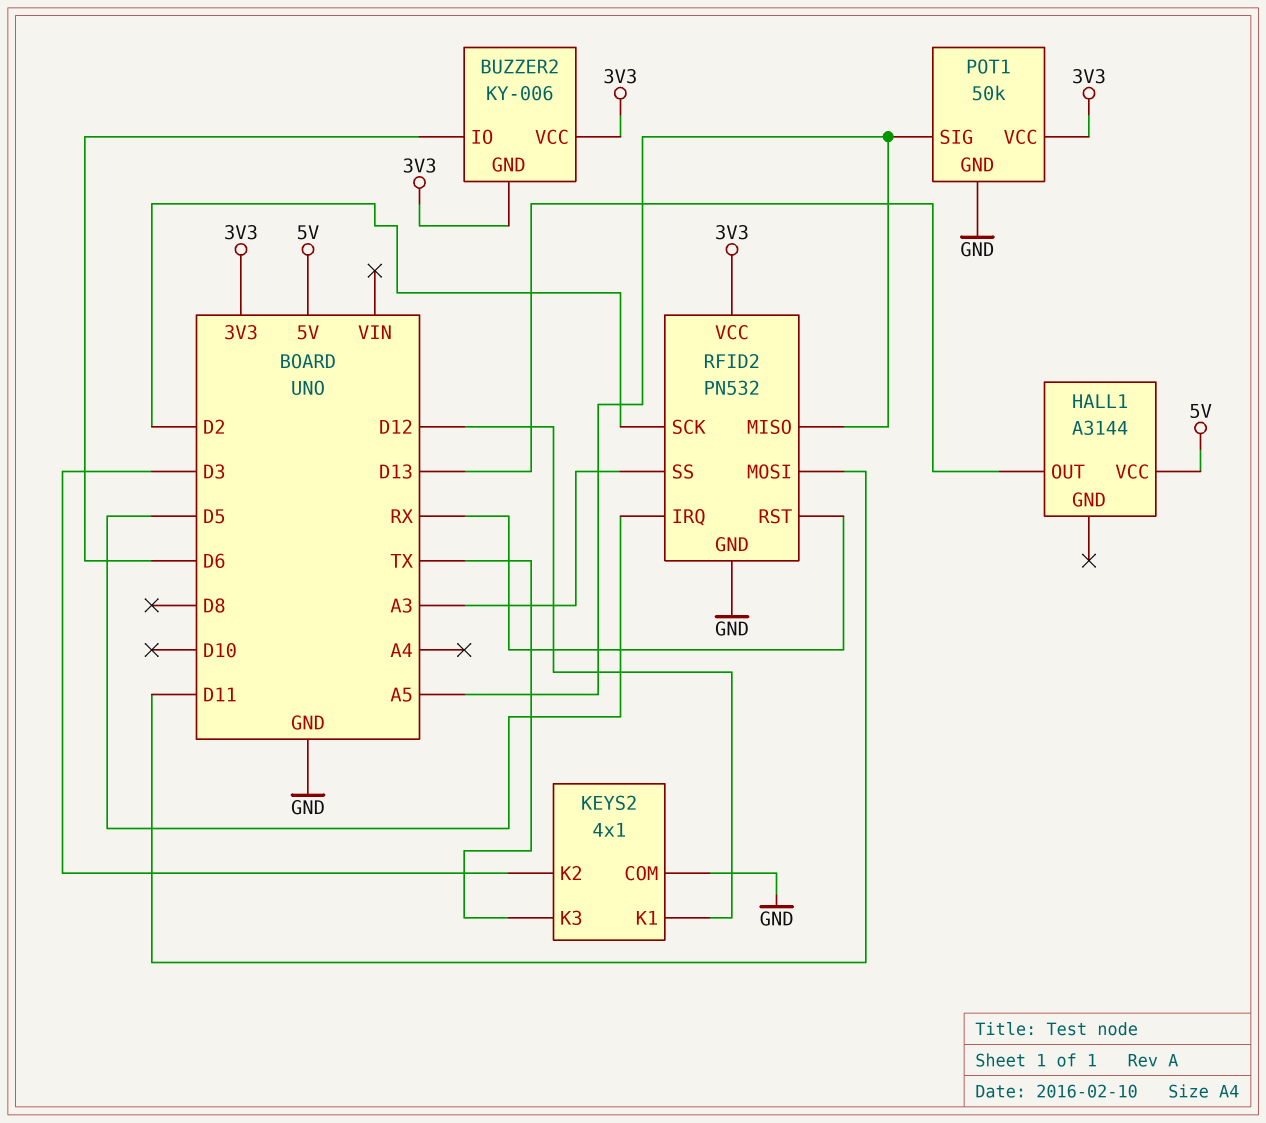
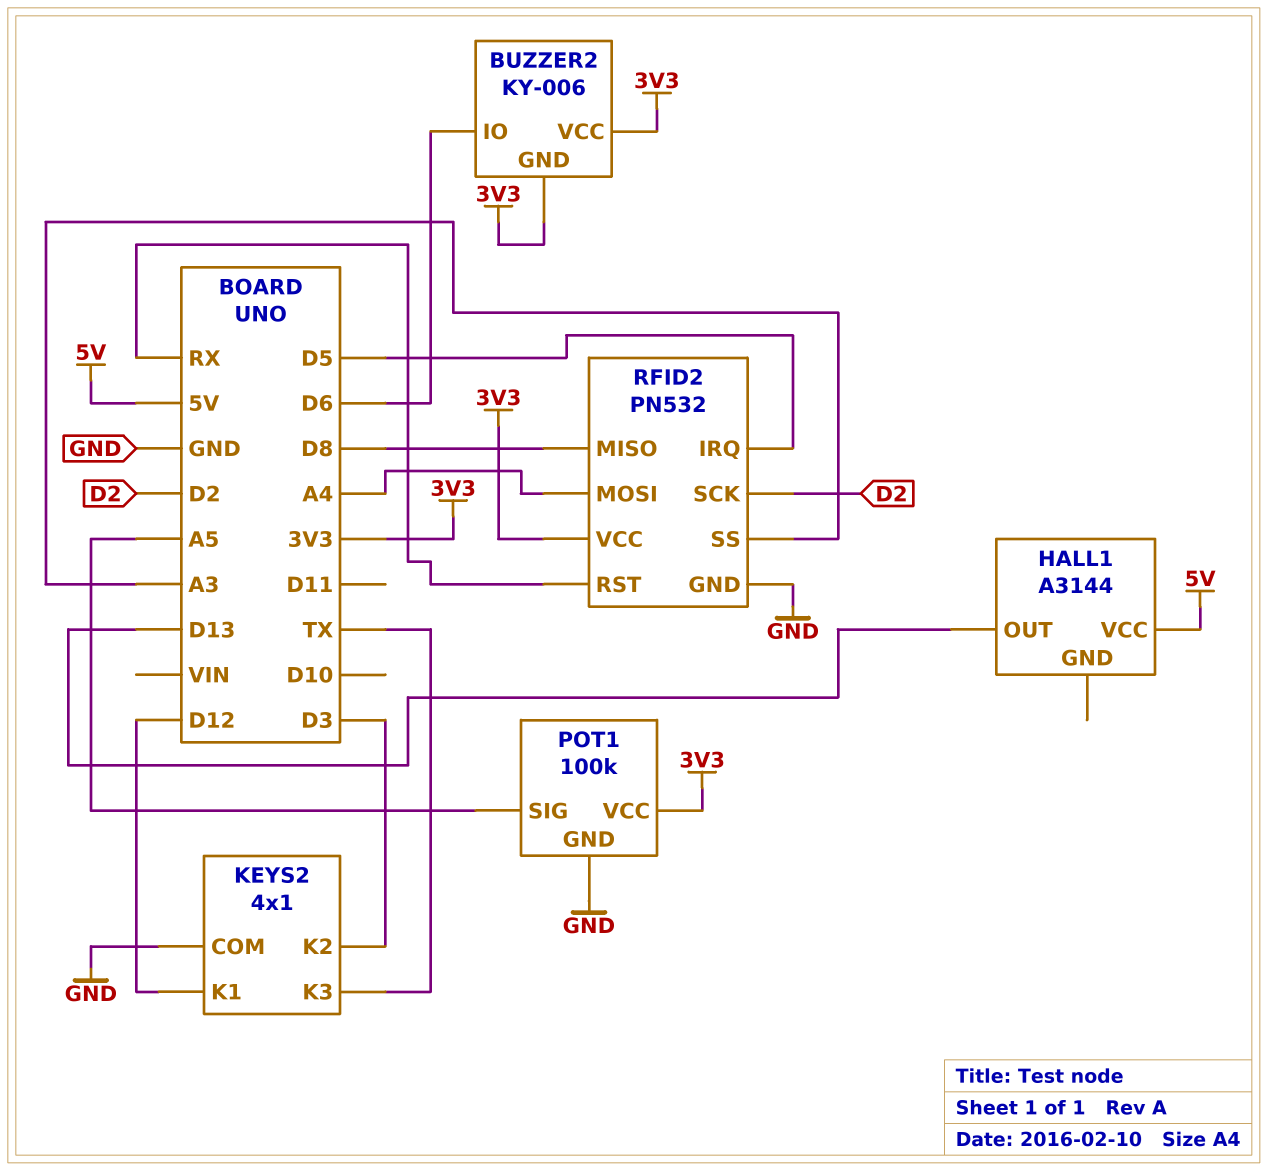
POT1: 50k -> 100k
RFID2 pin MISO: A5 -> D8
RFID2 pin MOSI: D11 -> A4

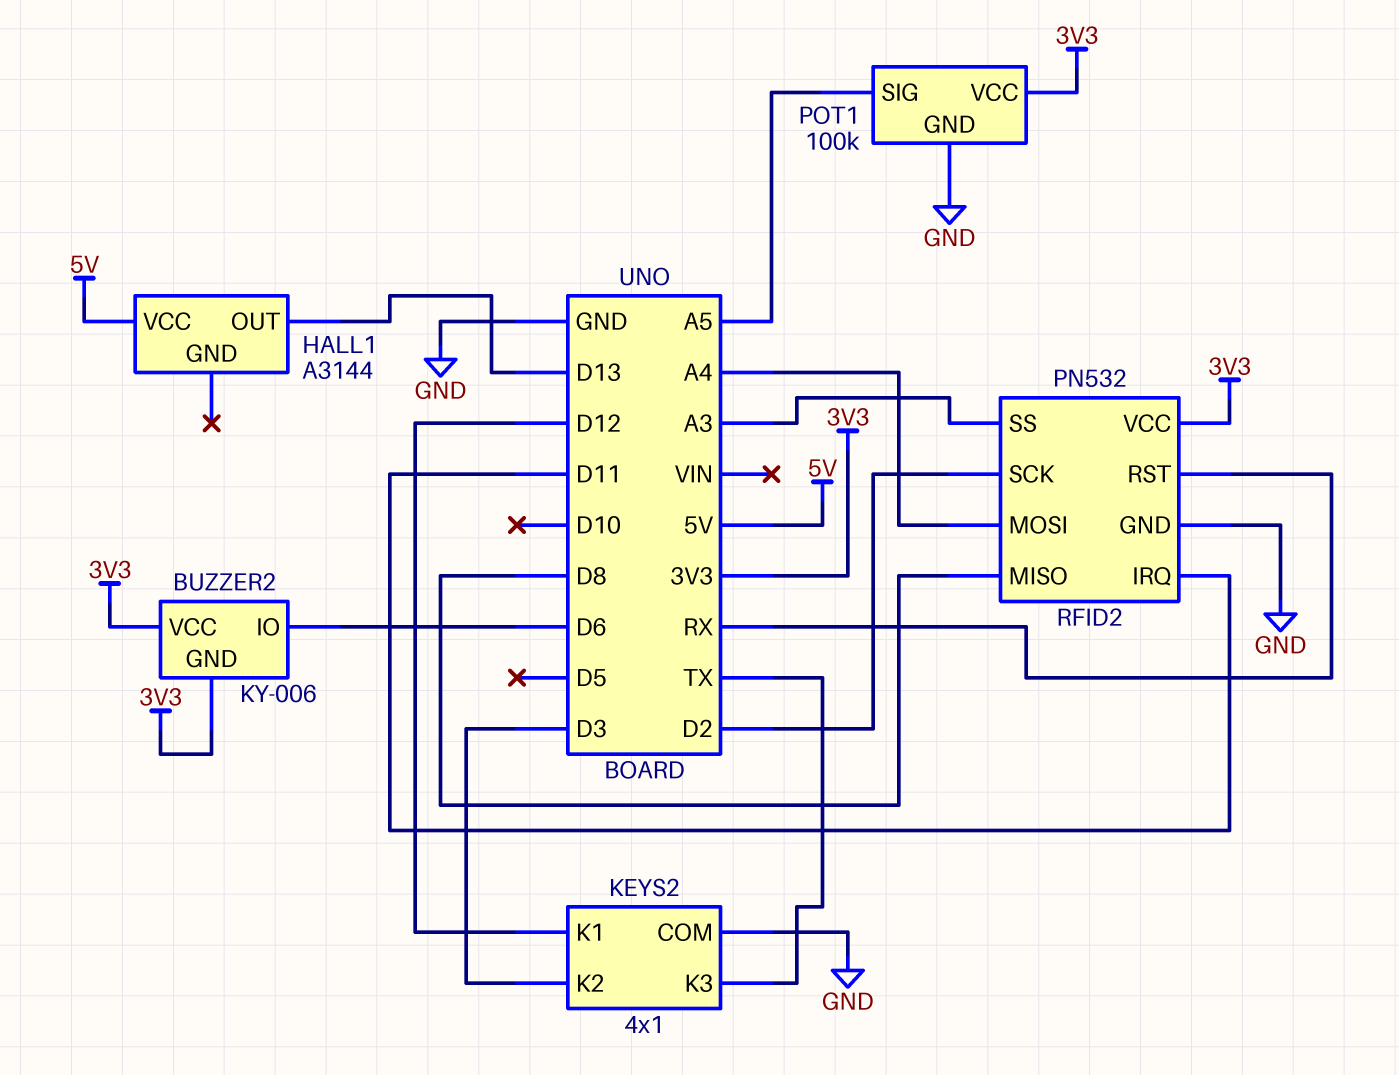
RFID2 pin IRQ: D5 -> D11

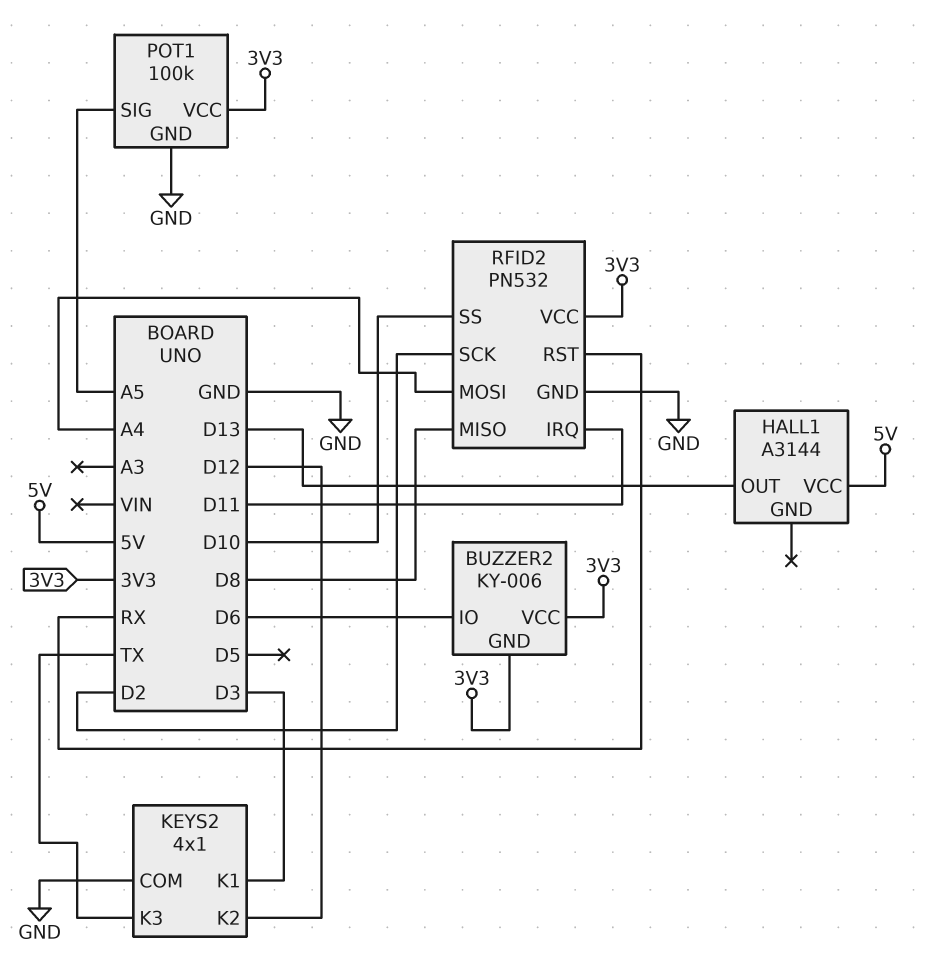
KEYS2 pin K1: D12 -> D3
KEYS2 pin K2: D3 -> D12
RFID2 pin SS: A3 -> D10

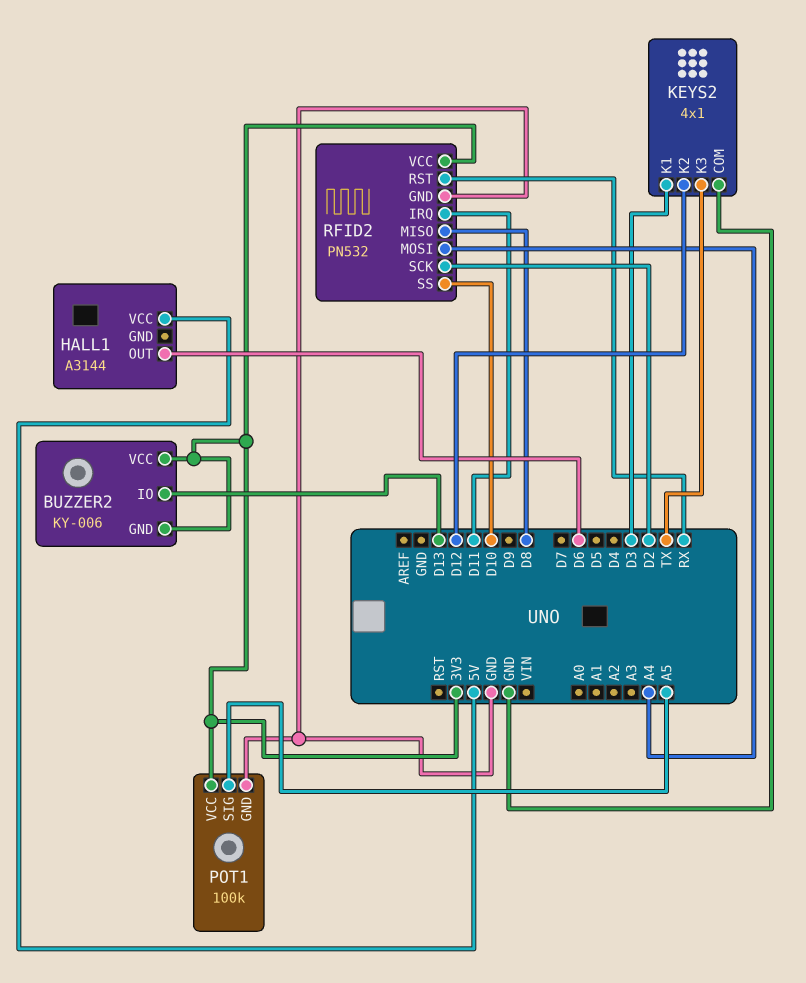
BUZZER2 pin IO: D6 -> D13
HALL1 pin OUT: D13 -> D6

